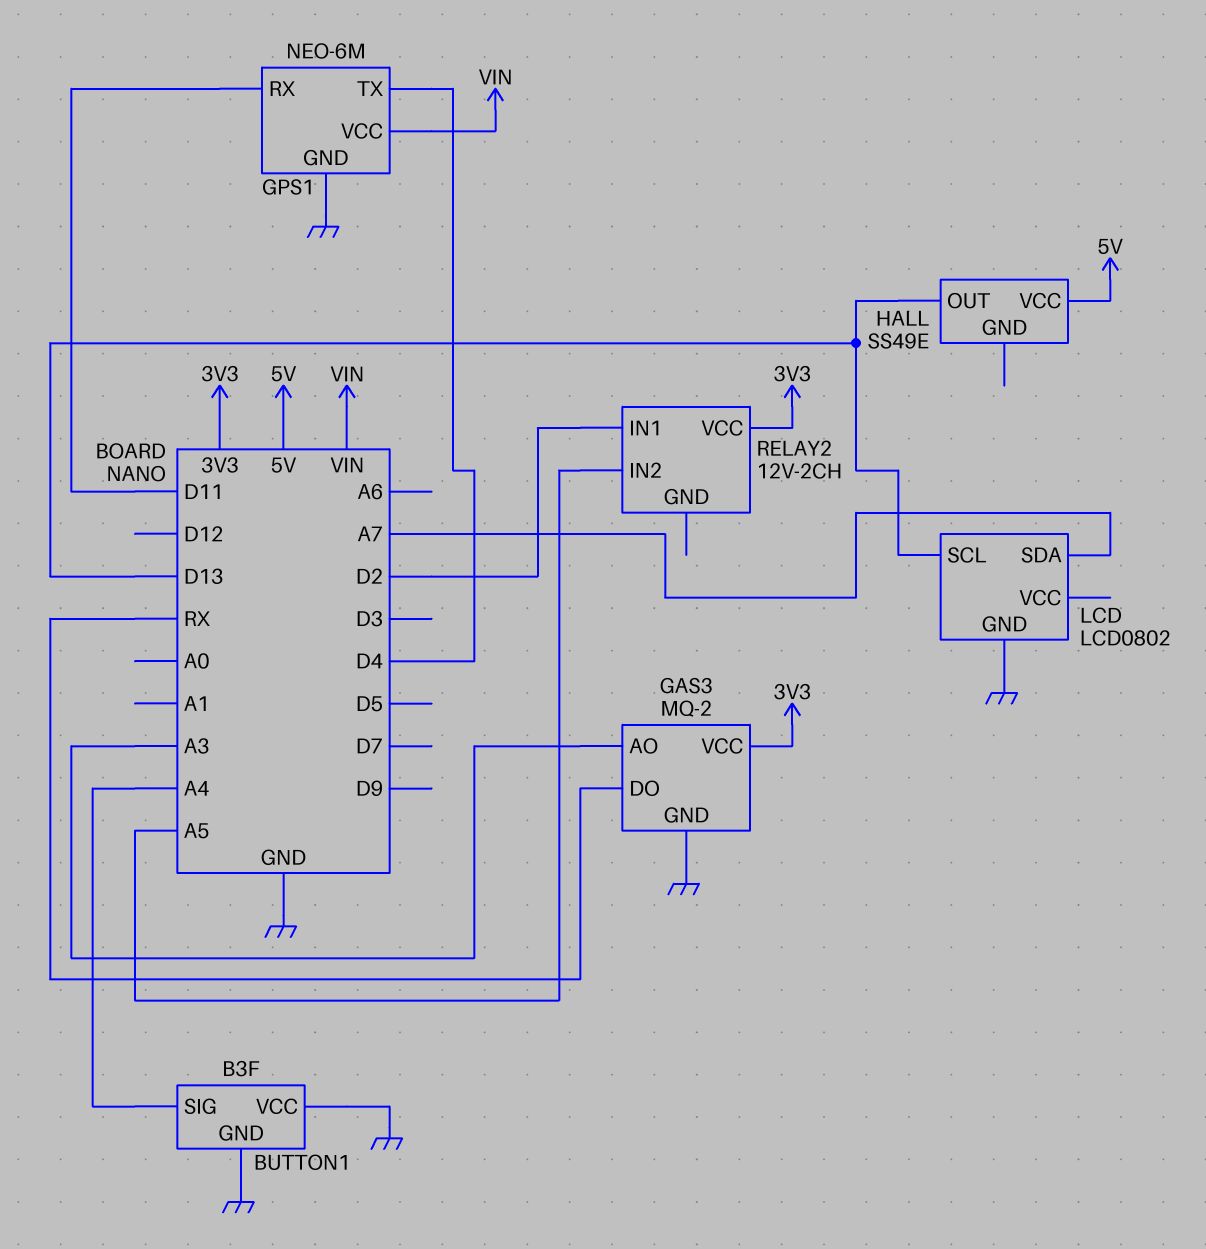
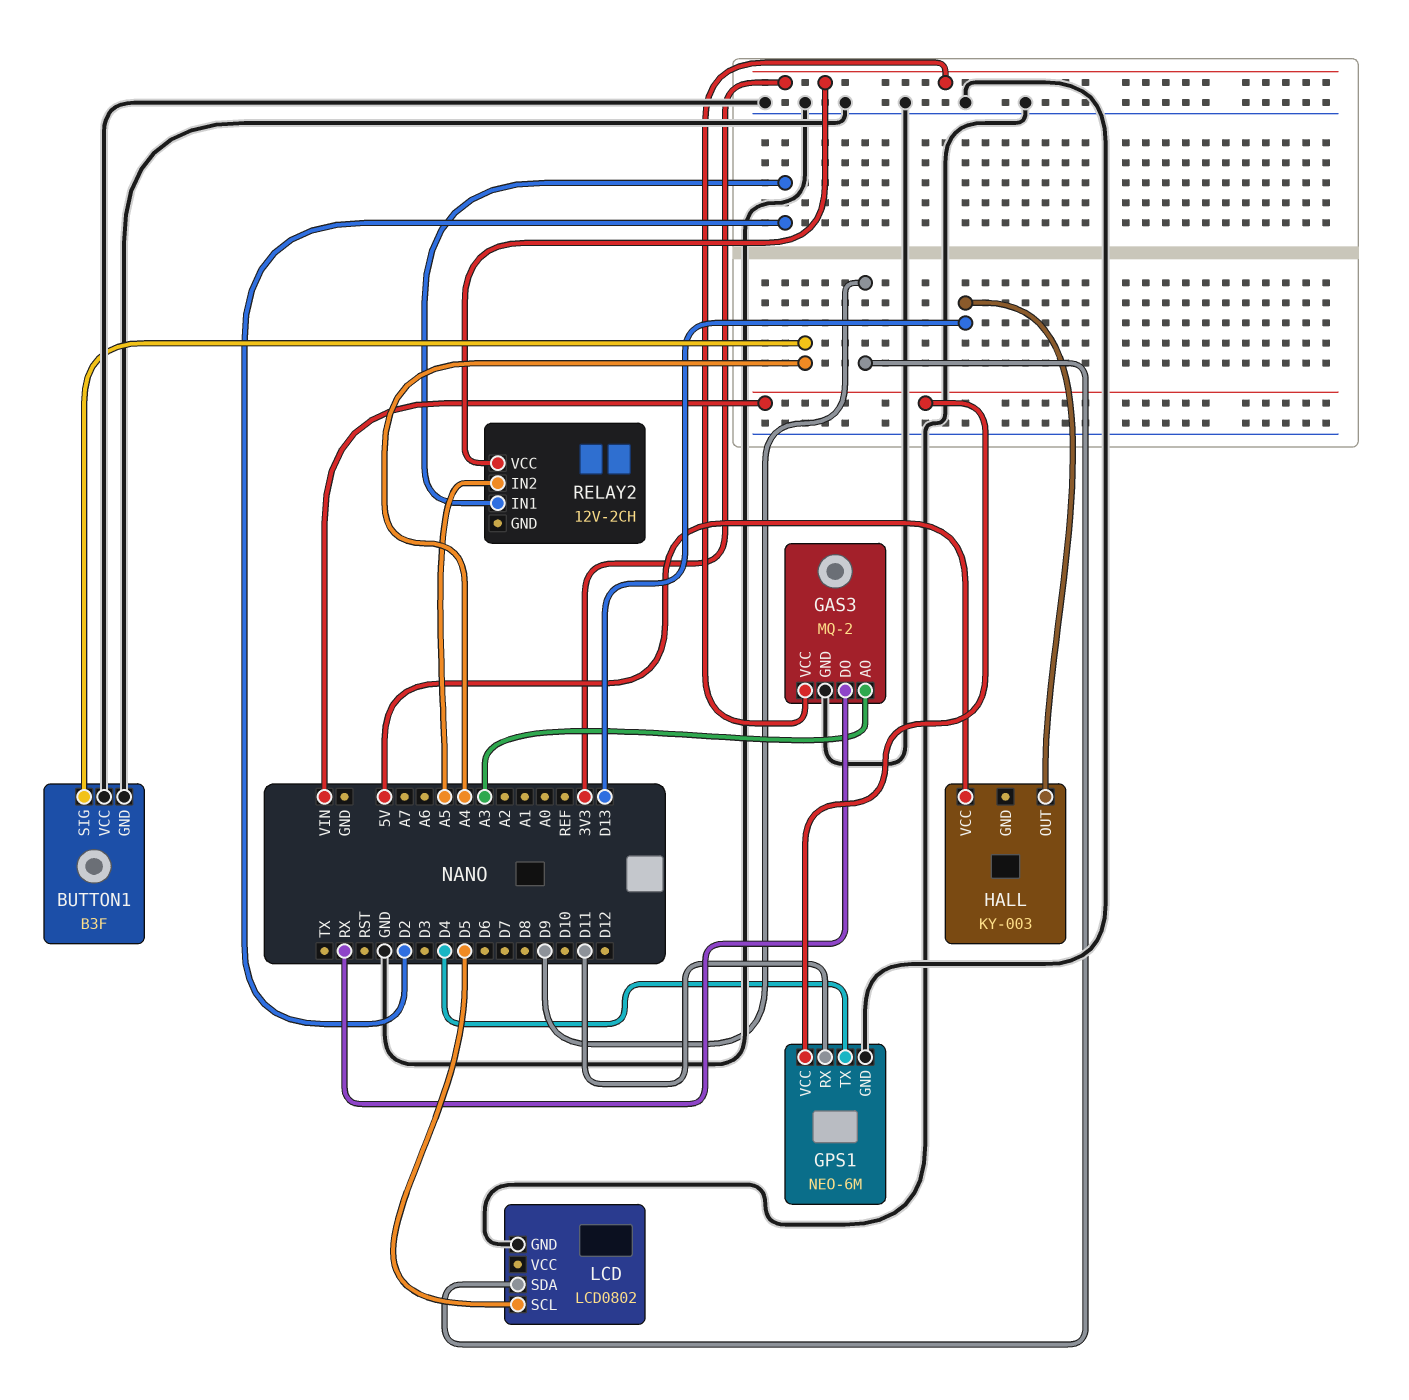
HALL: SS49E -> KY-003
LCD pin SCL: D13 -> D5
LCD pin SDA: A7 -> D9

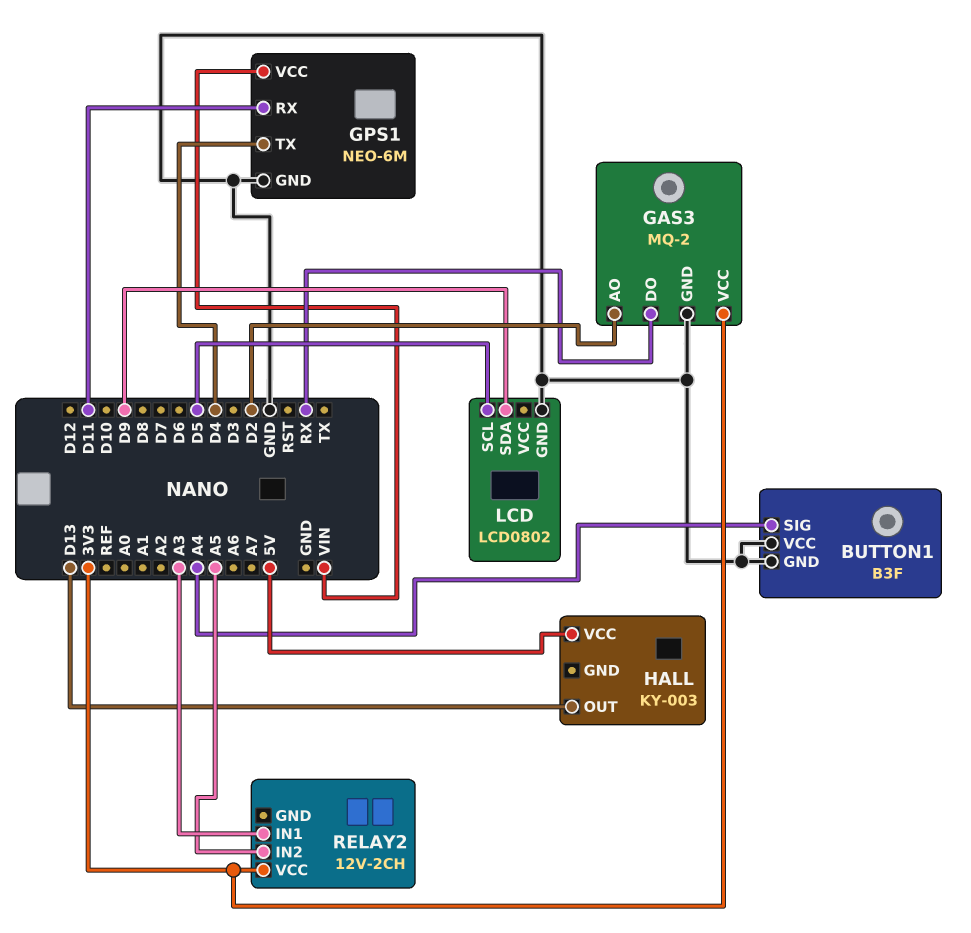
GAS3 pin AO: A3 -> D2
RELAY2 pin IN1: D2 -> A3

